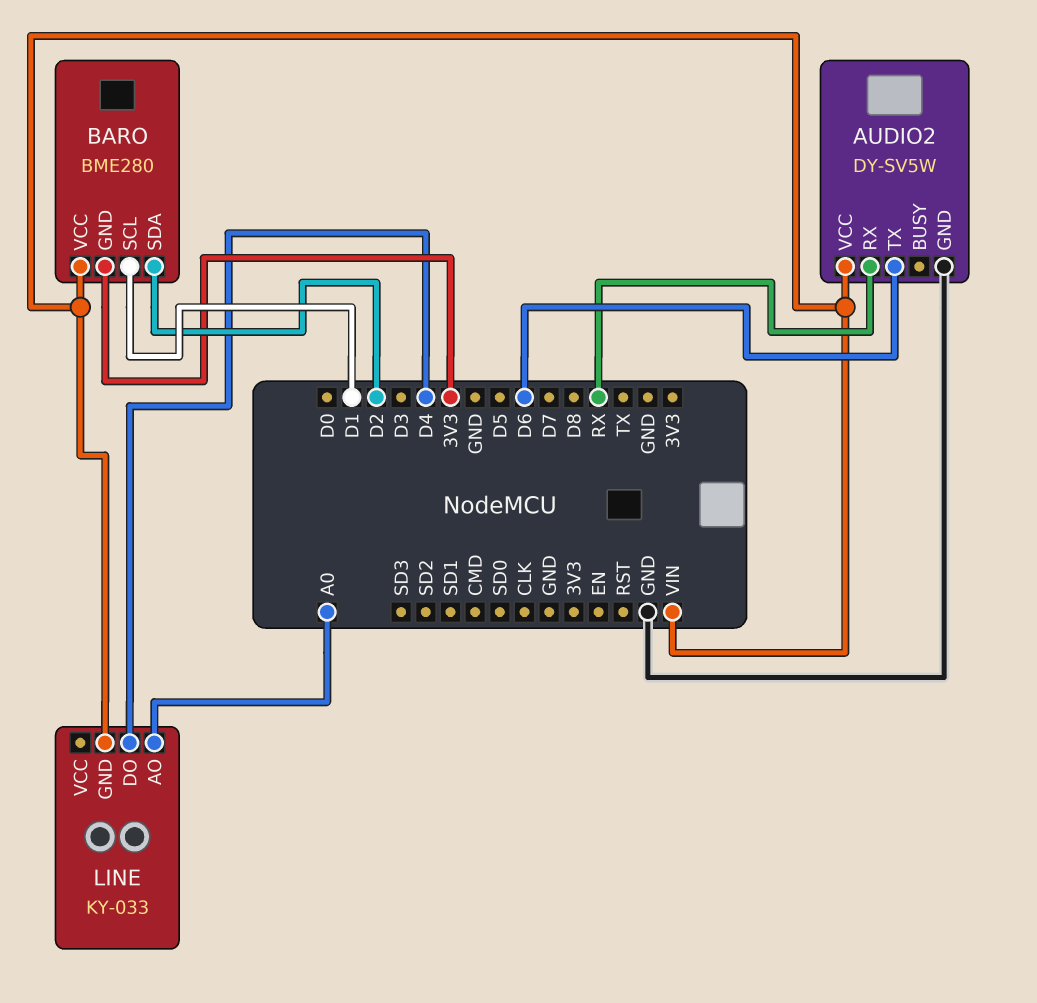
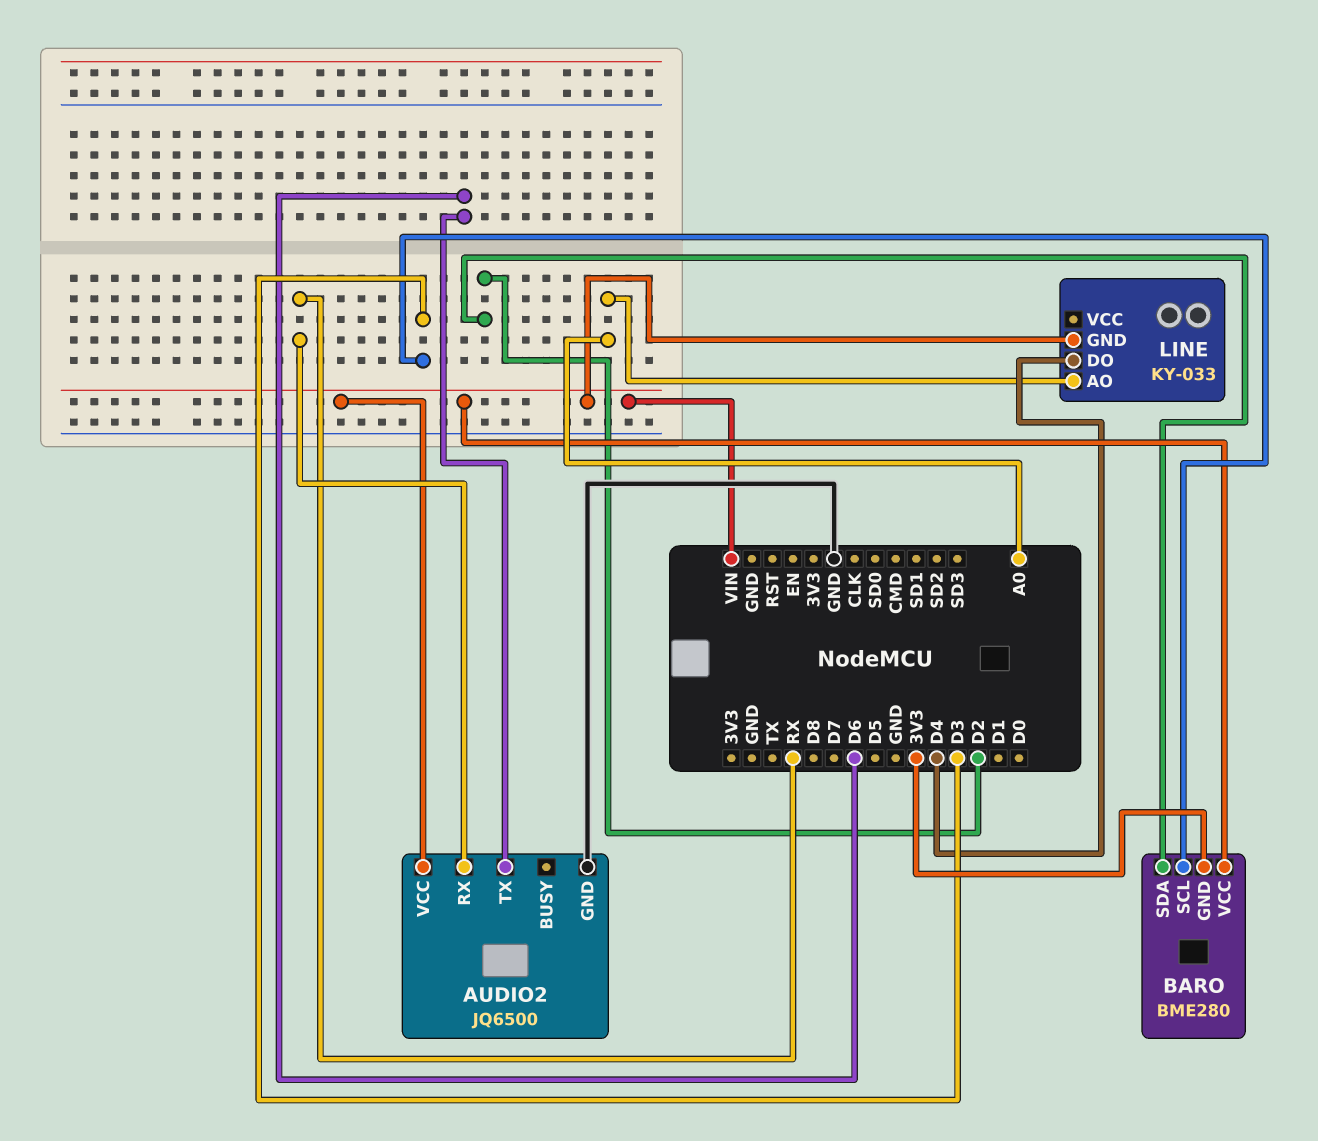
AUDIO2: DY-SV5W -> JQ6500
BARO pin SCL: D1 -> D3

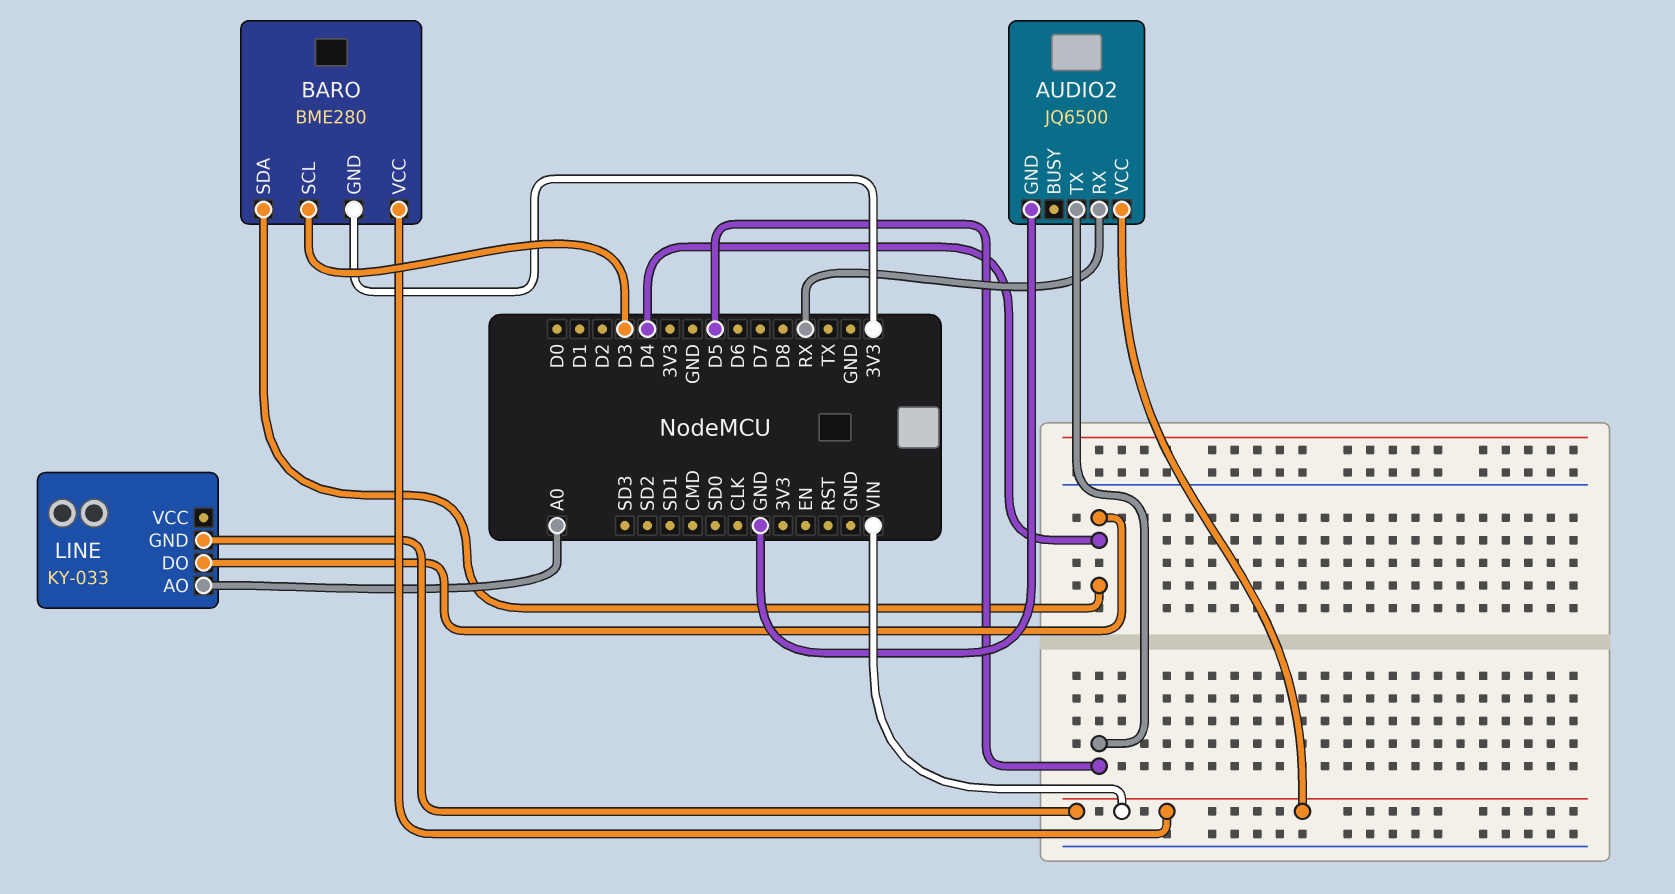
AUDIO2 pin TX: D6 -> D5
BARO pin SDA: D2 -> D4

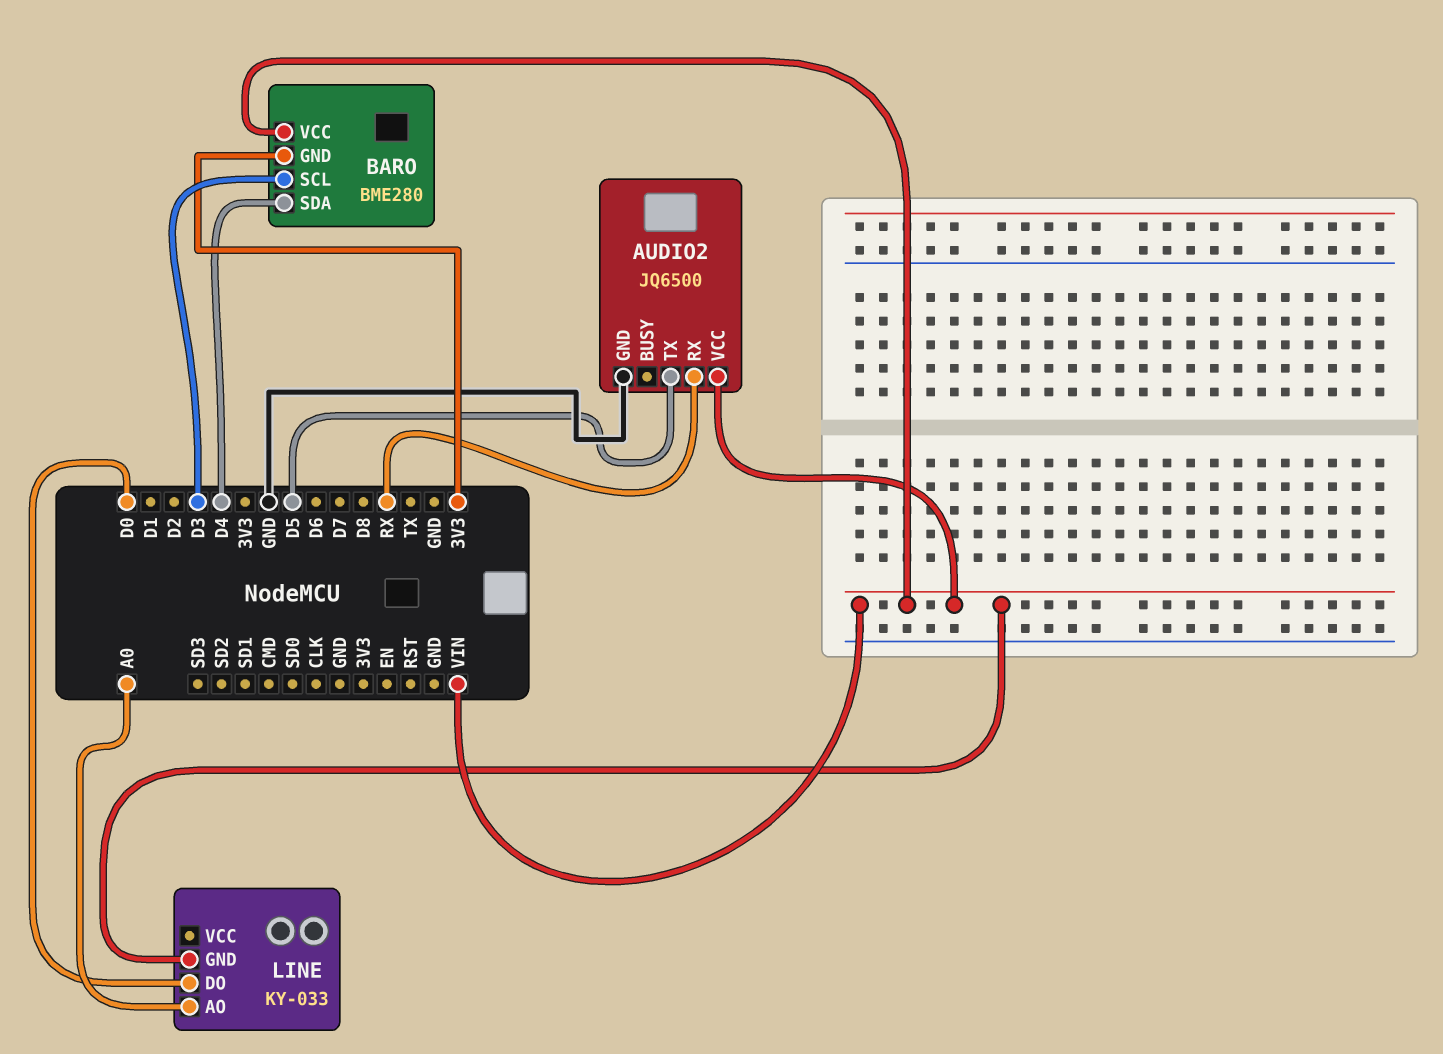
LINE pin DO: D4 -> D0

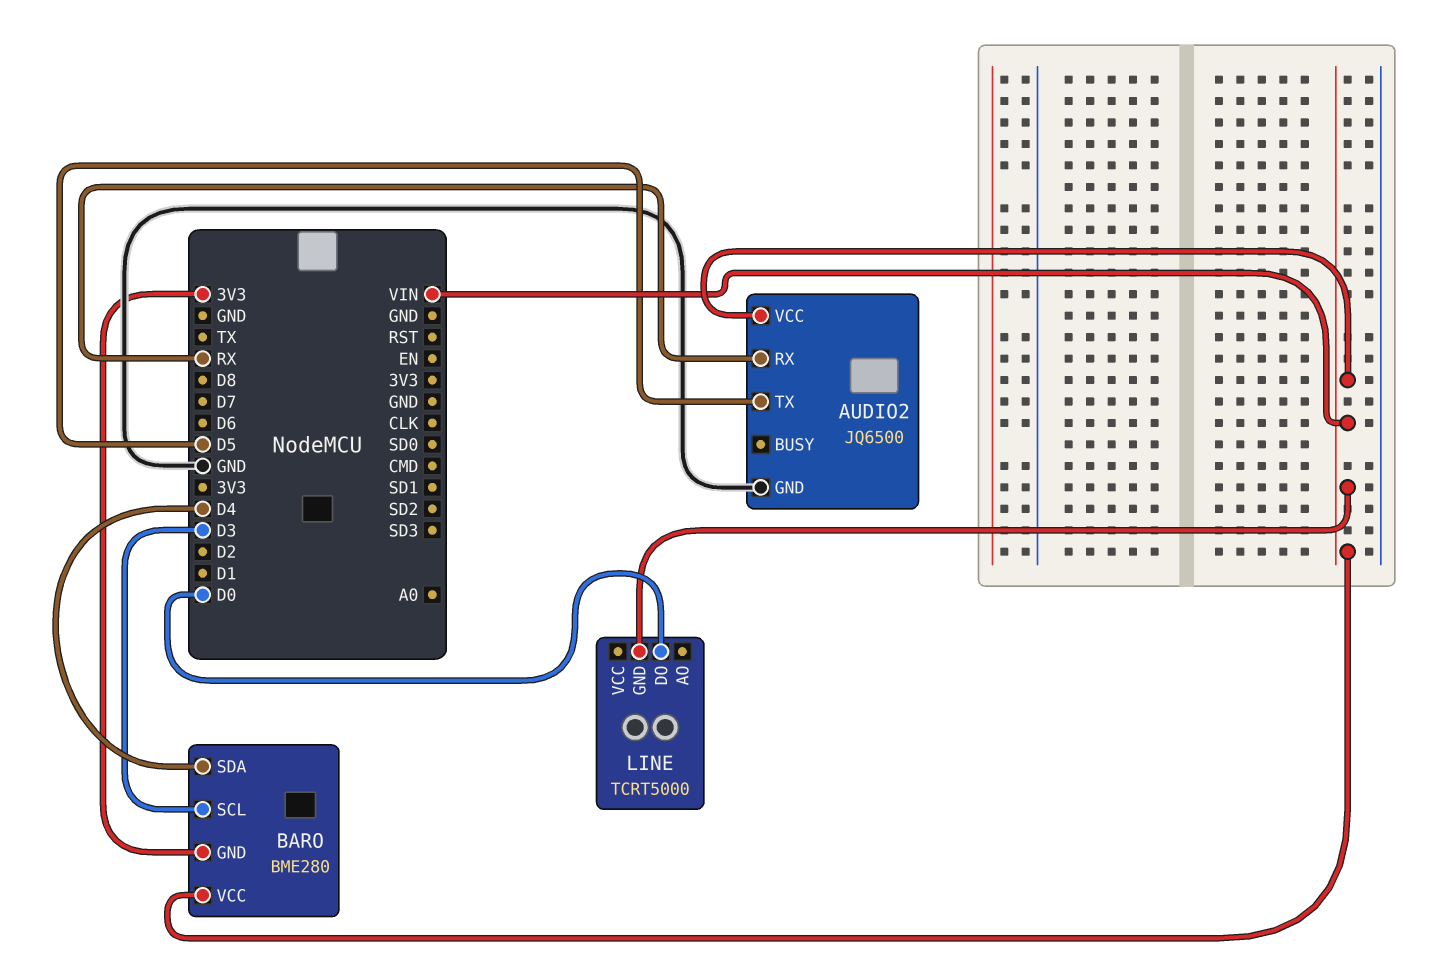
LINE: KY-033 -> TCRT5000
LINE pin AO: A0 -> none

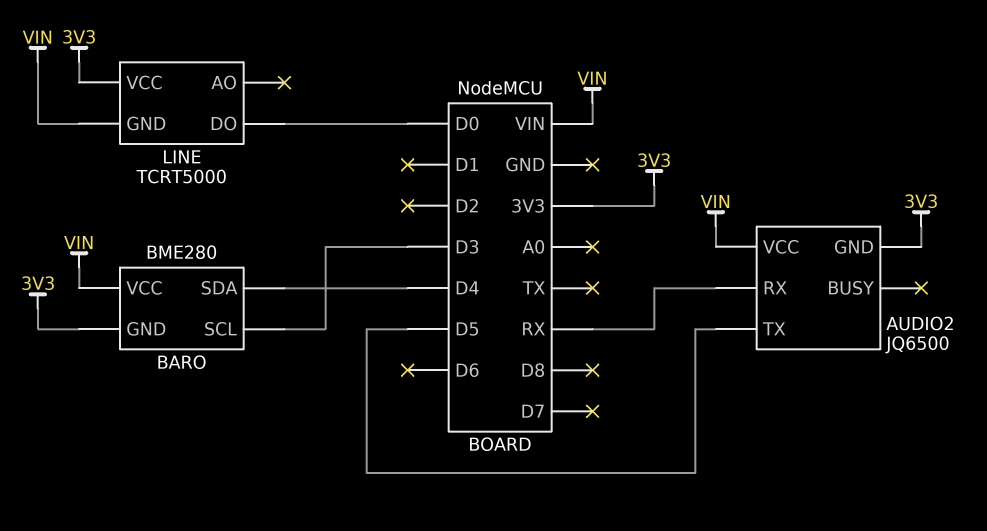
AUDIO2 pin GND: GND -> 3V3
LINE pin VCC: none -> 3V3

